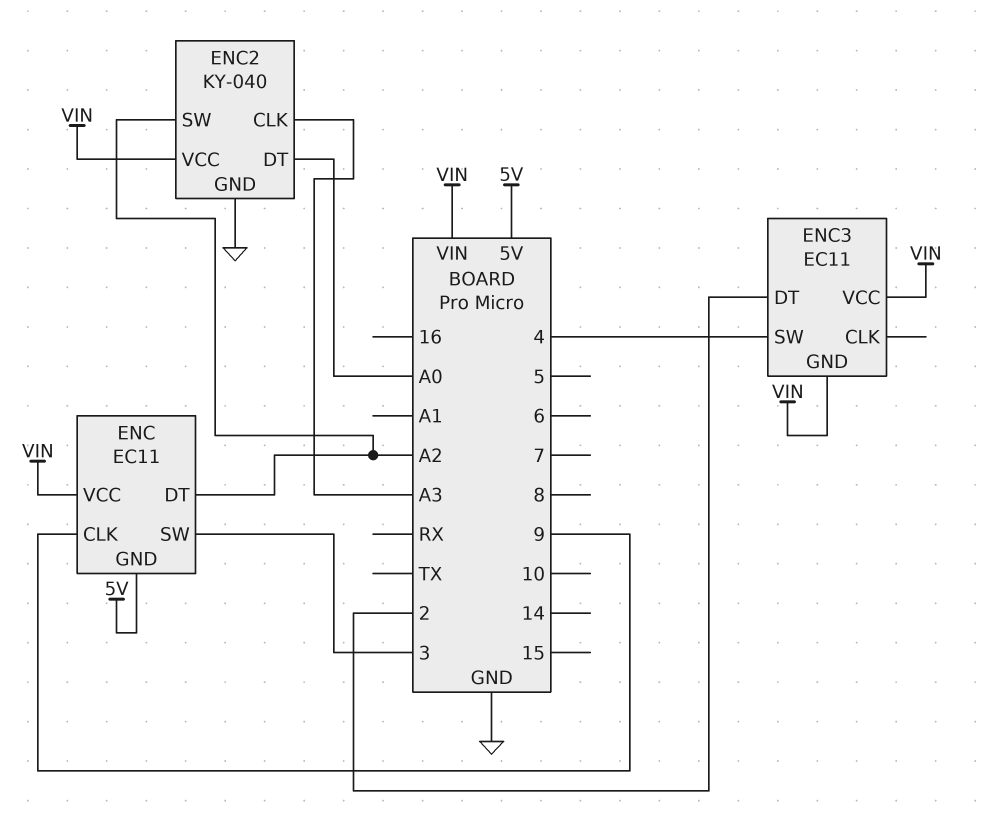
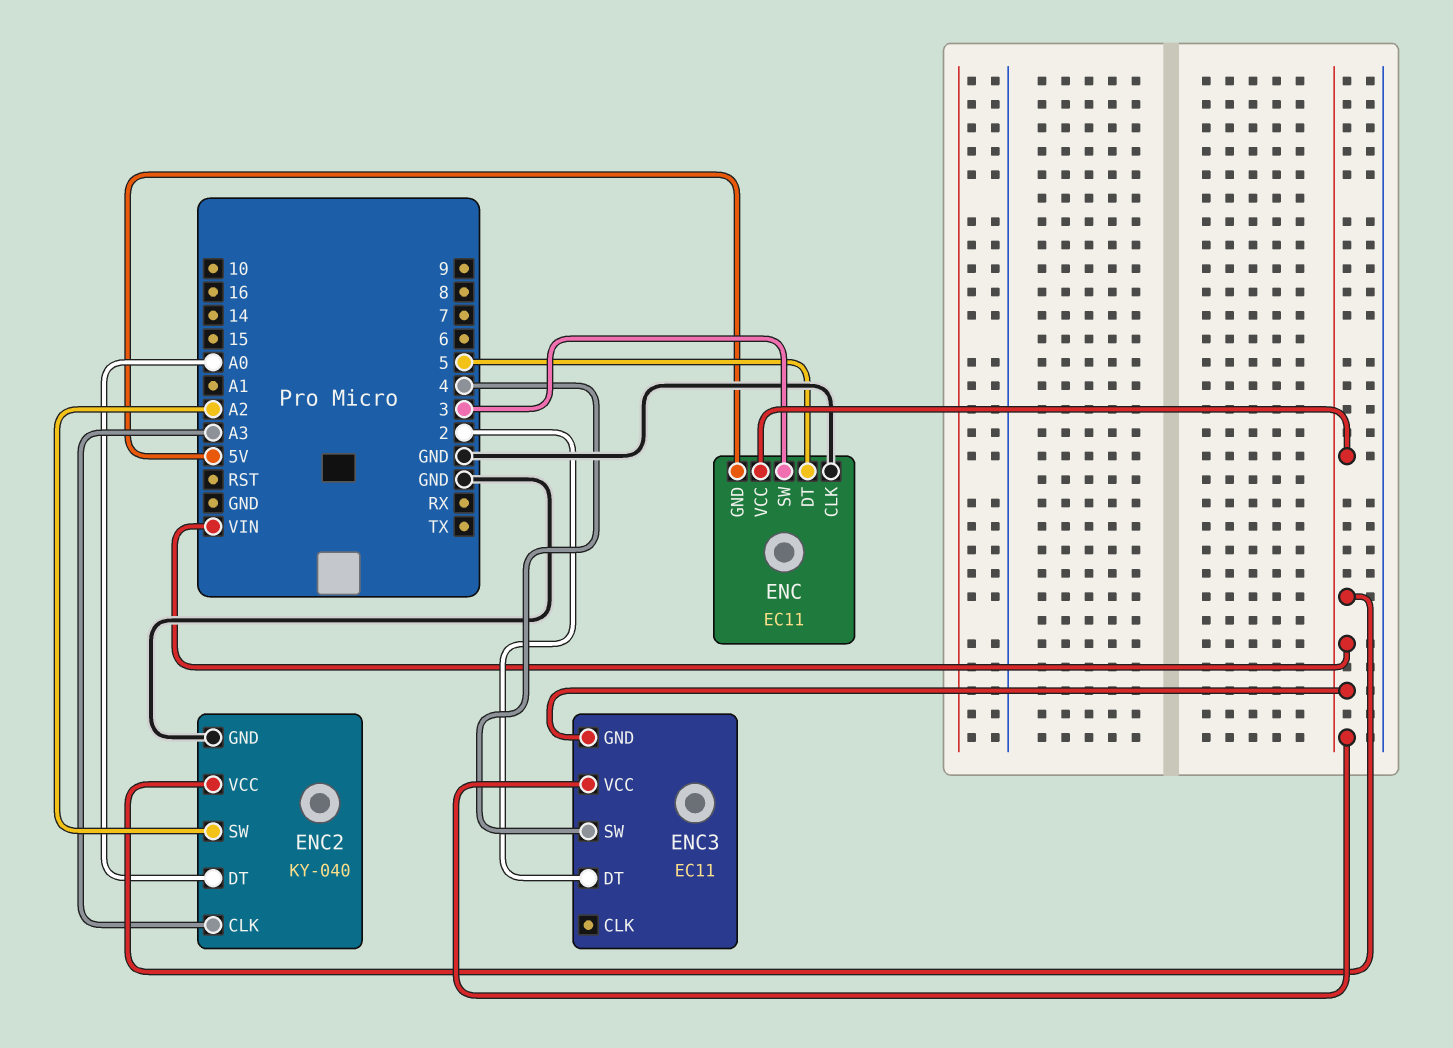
ENC pin CLK: 9 -> GND
ENC pin DT: A2 -> 5

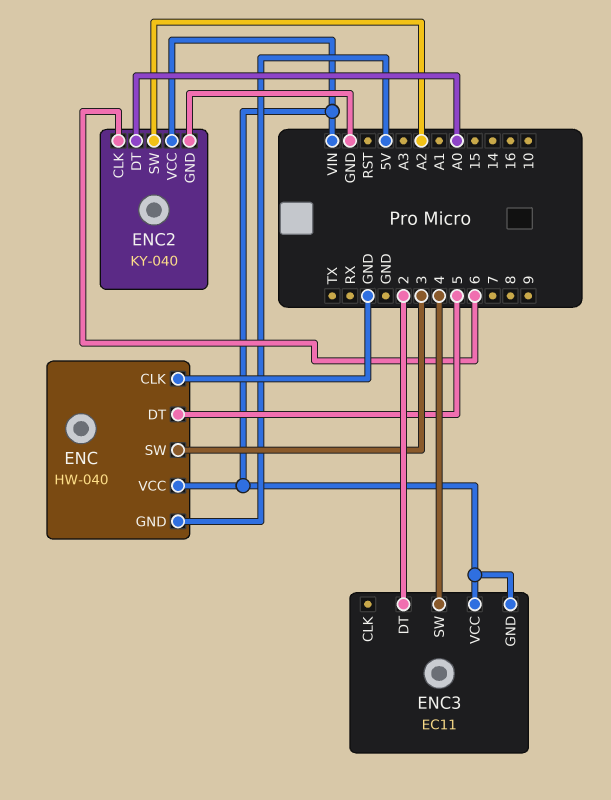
ENC: EC11 -> HW-040
ENC2 pin CLK: A3 -> 6

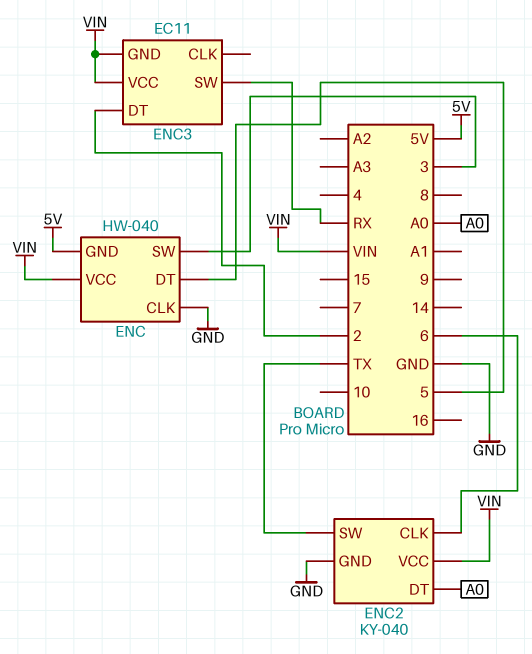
ENC2 pin SW: A2 -> TX
ENC3 pin SW: 4 -> RX

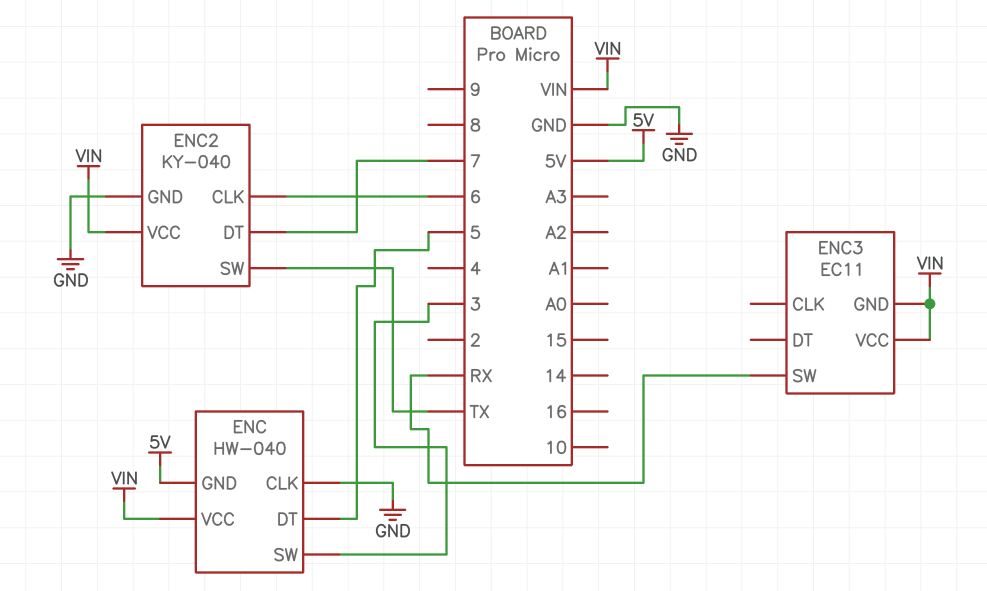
ENC2 pin DT: A0 -> 7
ENC3 pin DT: 2 -> none

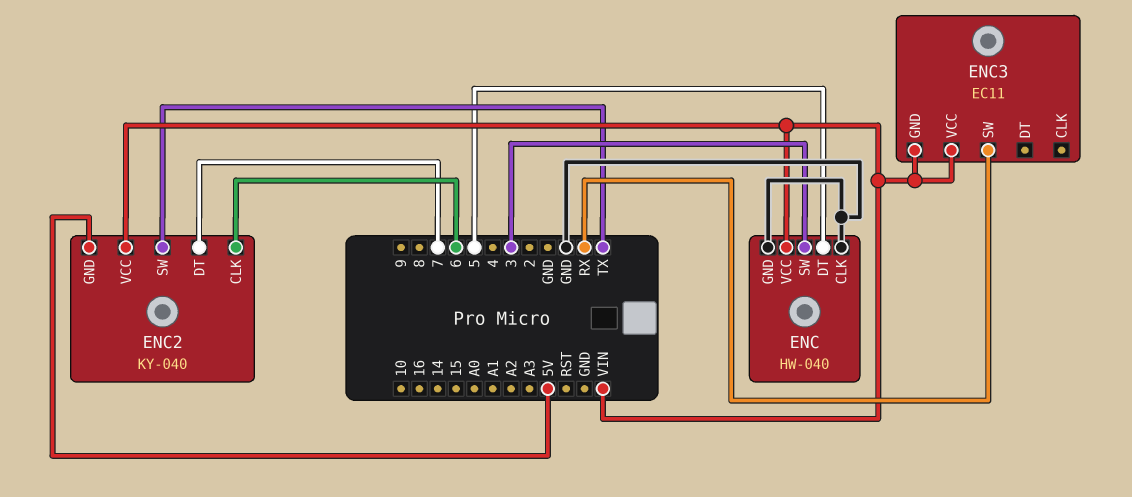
ENC pin GND: 5V -> GND
ENC2 pin GND: GND -> 5V

